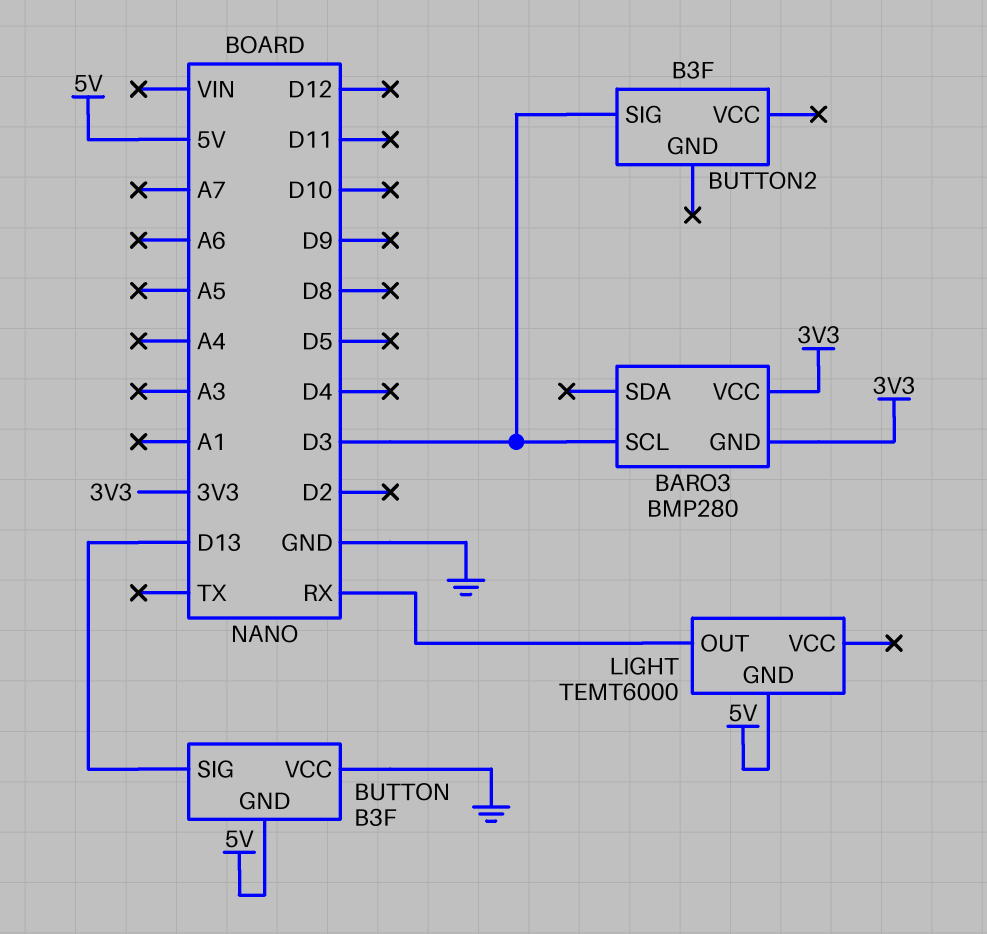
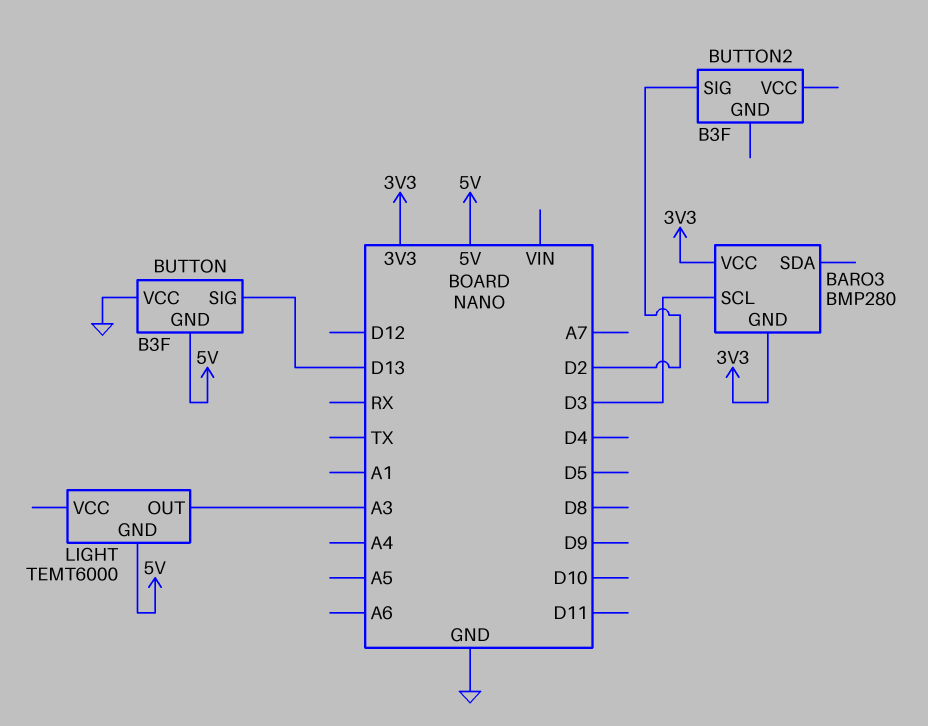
BUTTON2 pin SIG: D3 -> D2
LIGHT pin OUT: RX -> A3

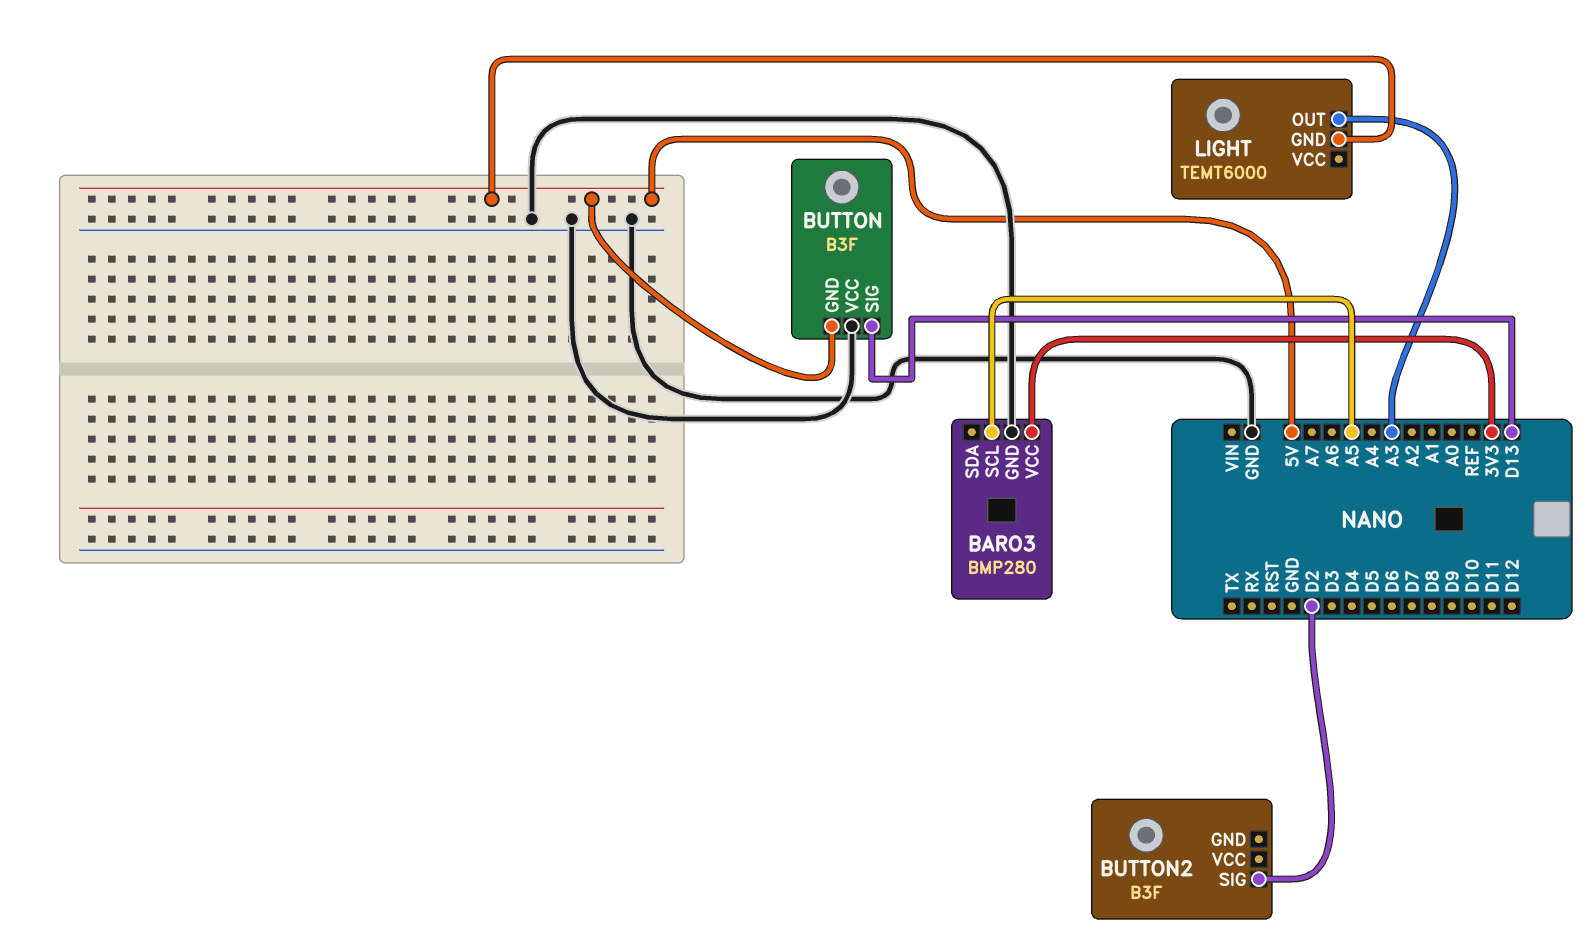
BARO3 pin GND: 3V3 -> GND
BARO3 pin SCL: D3 -> A5

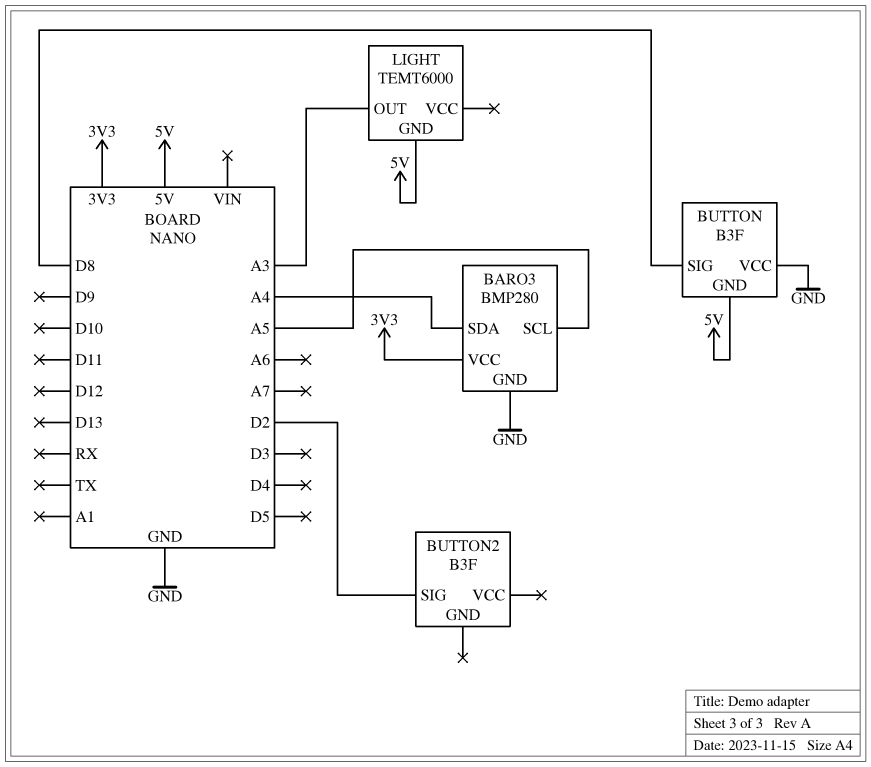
BARO3 pin SDA: none -> A4
BUTTON pin SIG: D13 -> D8

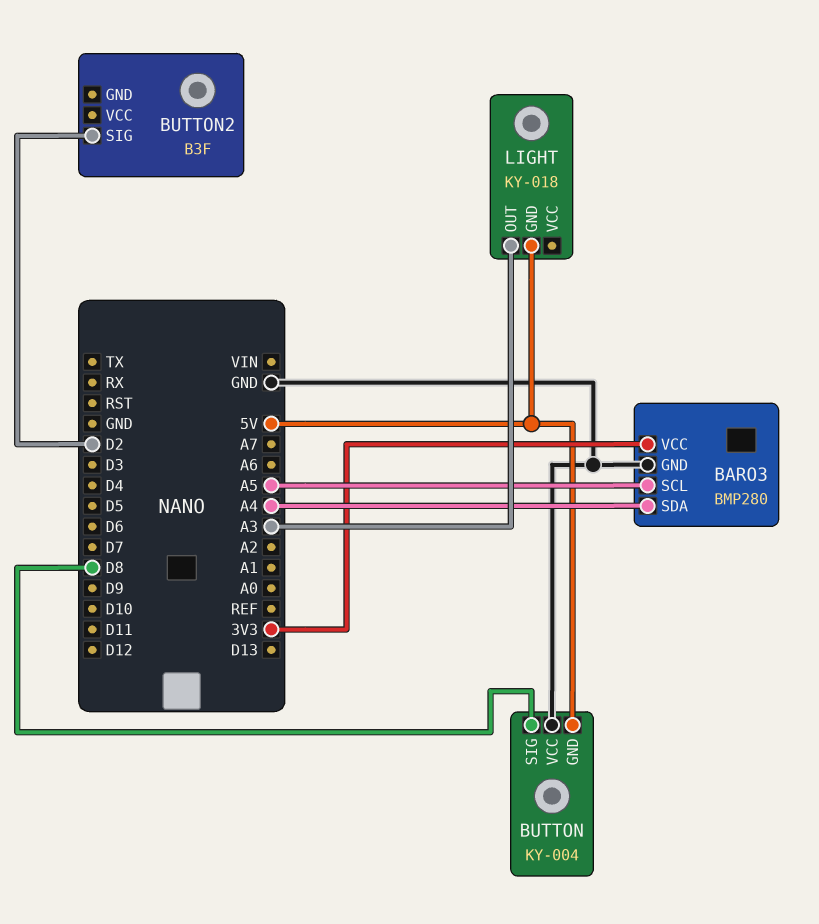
BUTTON: B3F -> KY-004
LIGHT: TEMT6000 -> KY-018

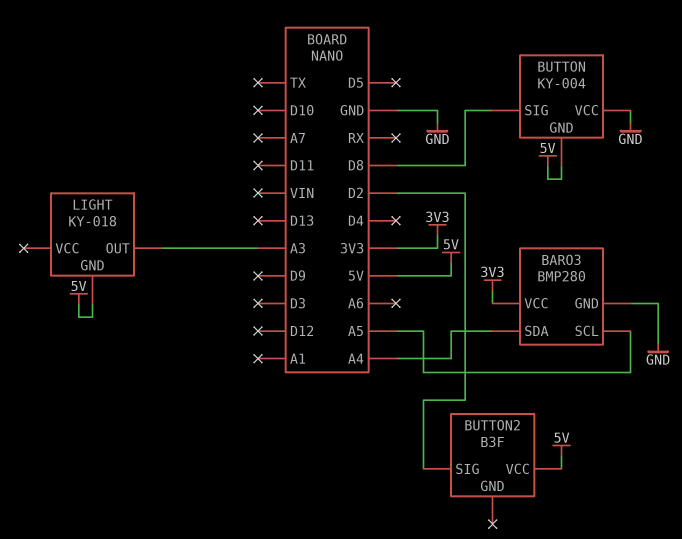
BUTTON2 pin VCC: none -> 5V

